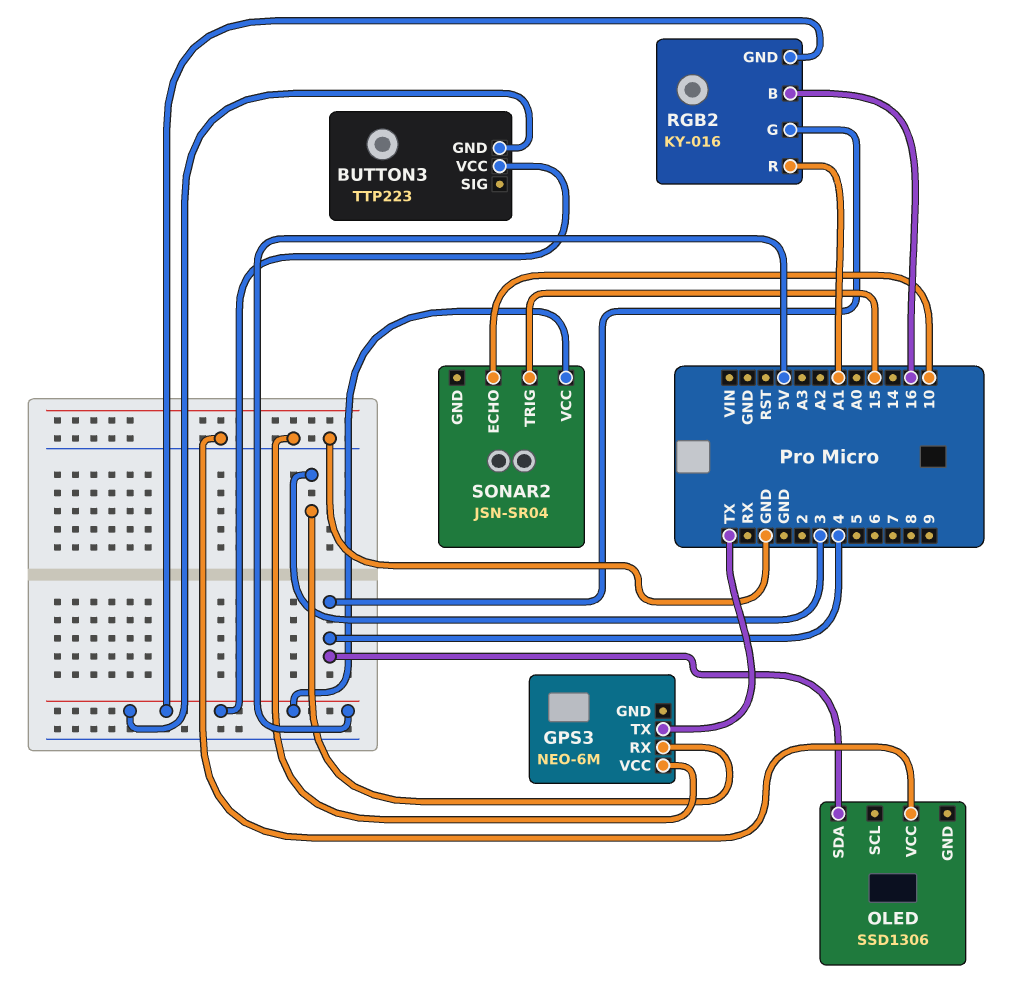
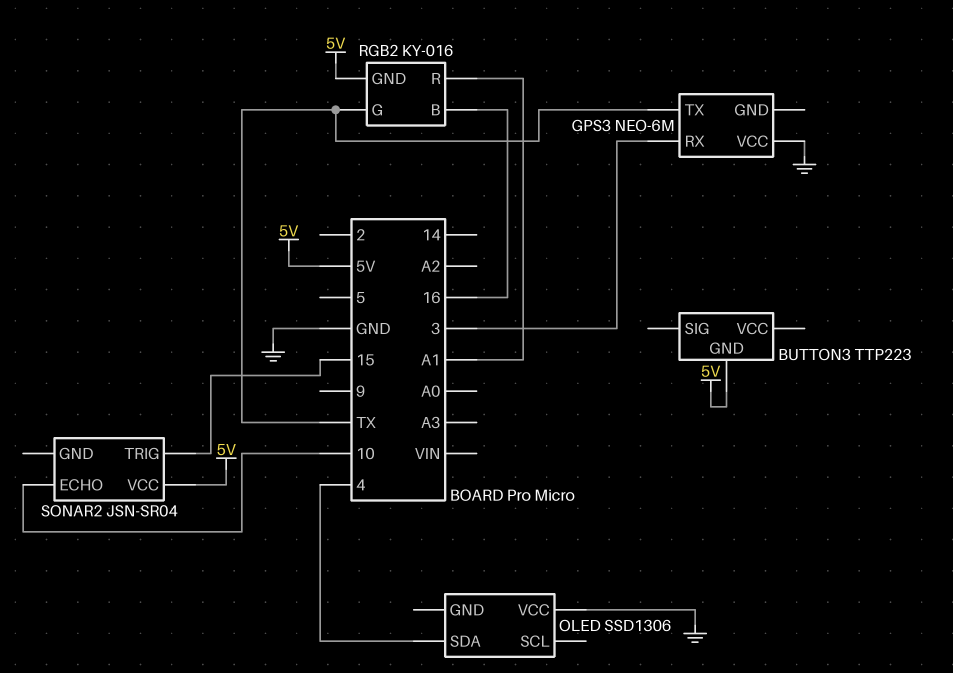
BUTTON3 pin VCC: 5V -> none
RGB2 pin G: 4 -> TX

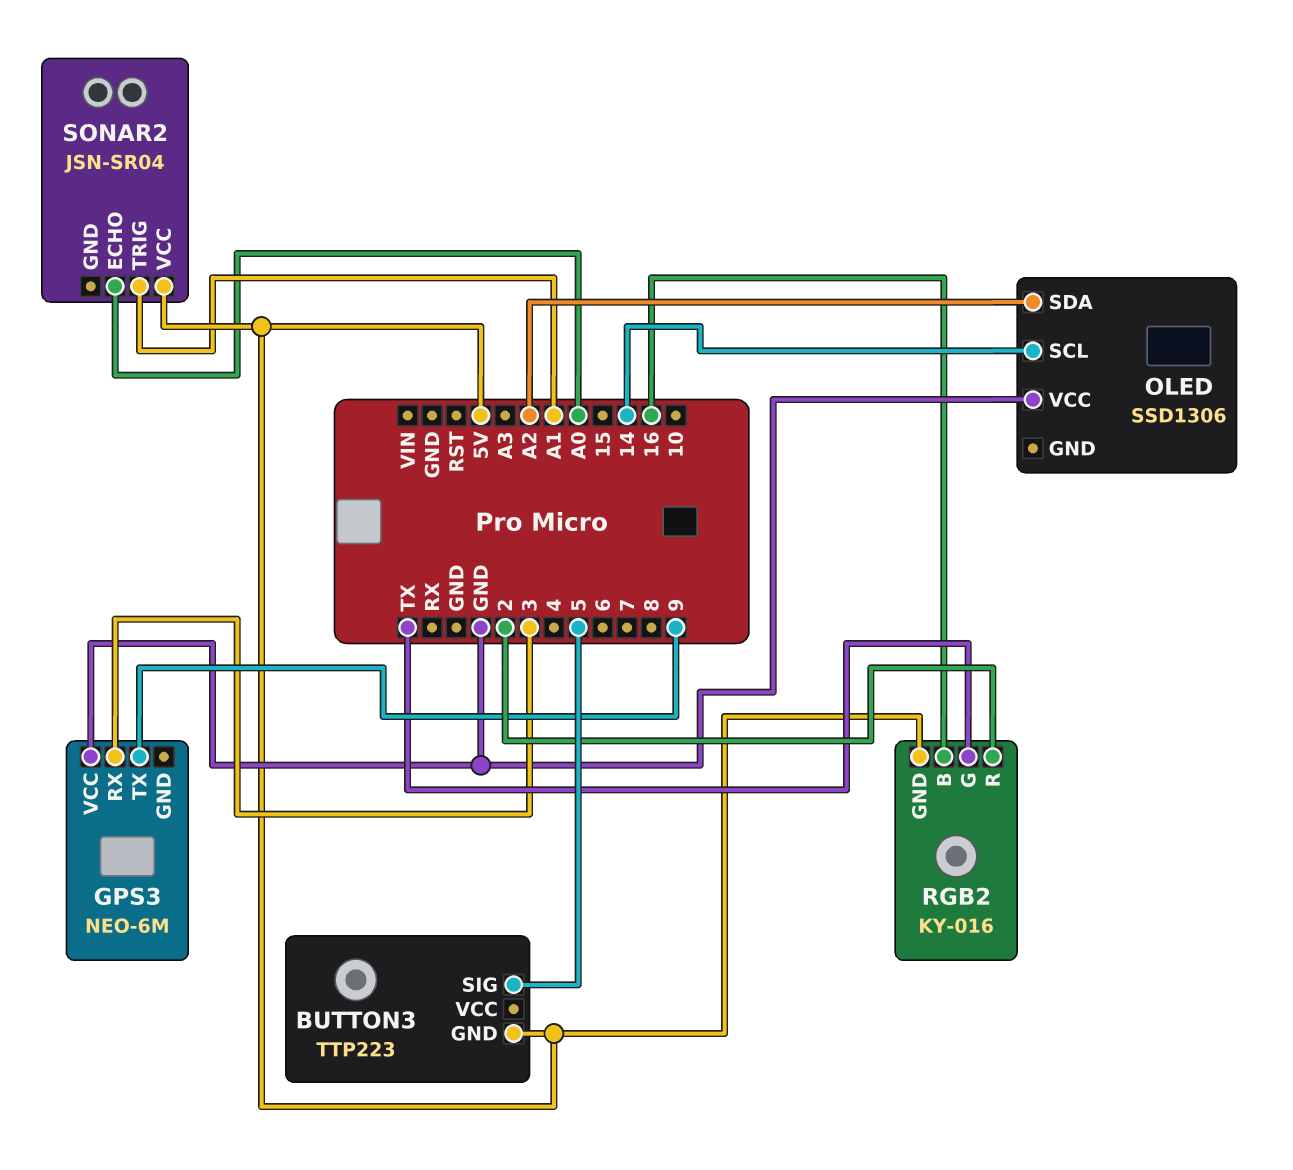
BUTTON3 pin SIG: none -> 5
GPS3 pin TX: TX -> 9
OLED pin SCL: none -> 14
OLED pin SDA: 4 -> A2
RGB2 pin R: A1 -> 2
SONAR2 pin ECHO: 10 -> A0
SONAR2 pin TRIG: 15 -> A1

